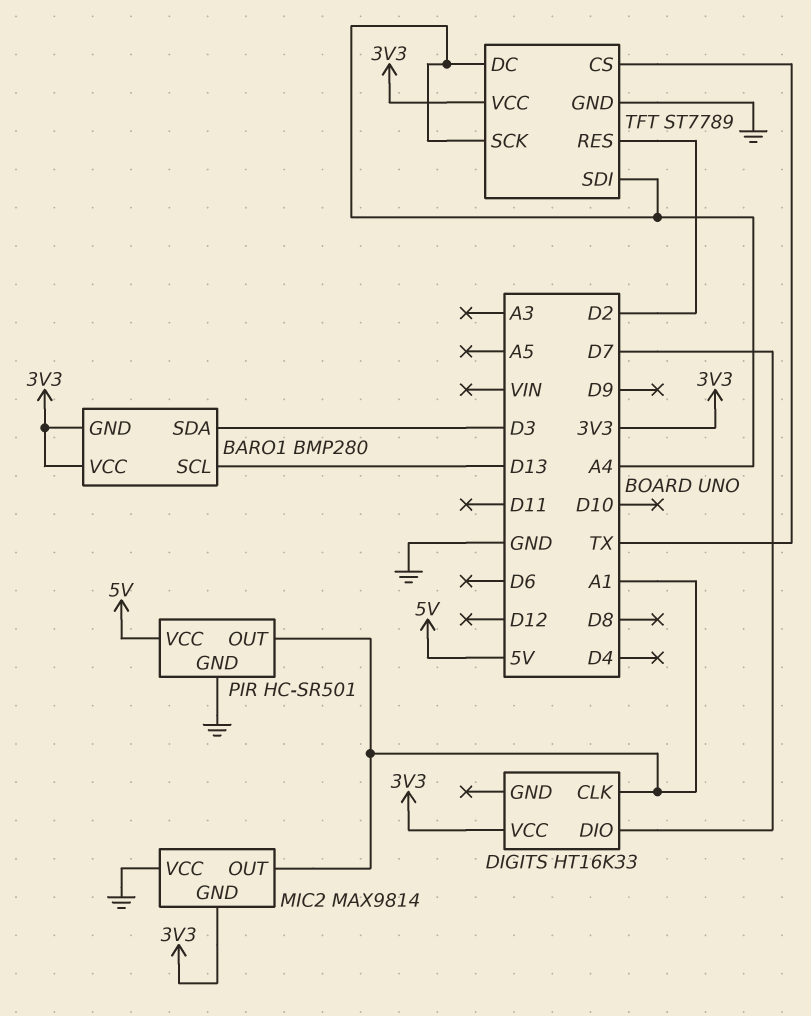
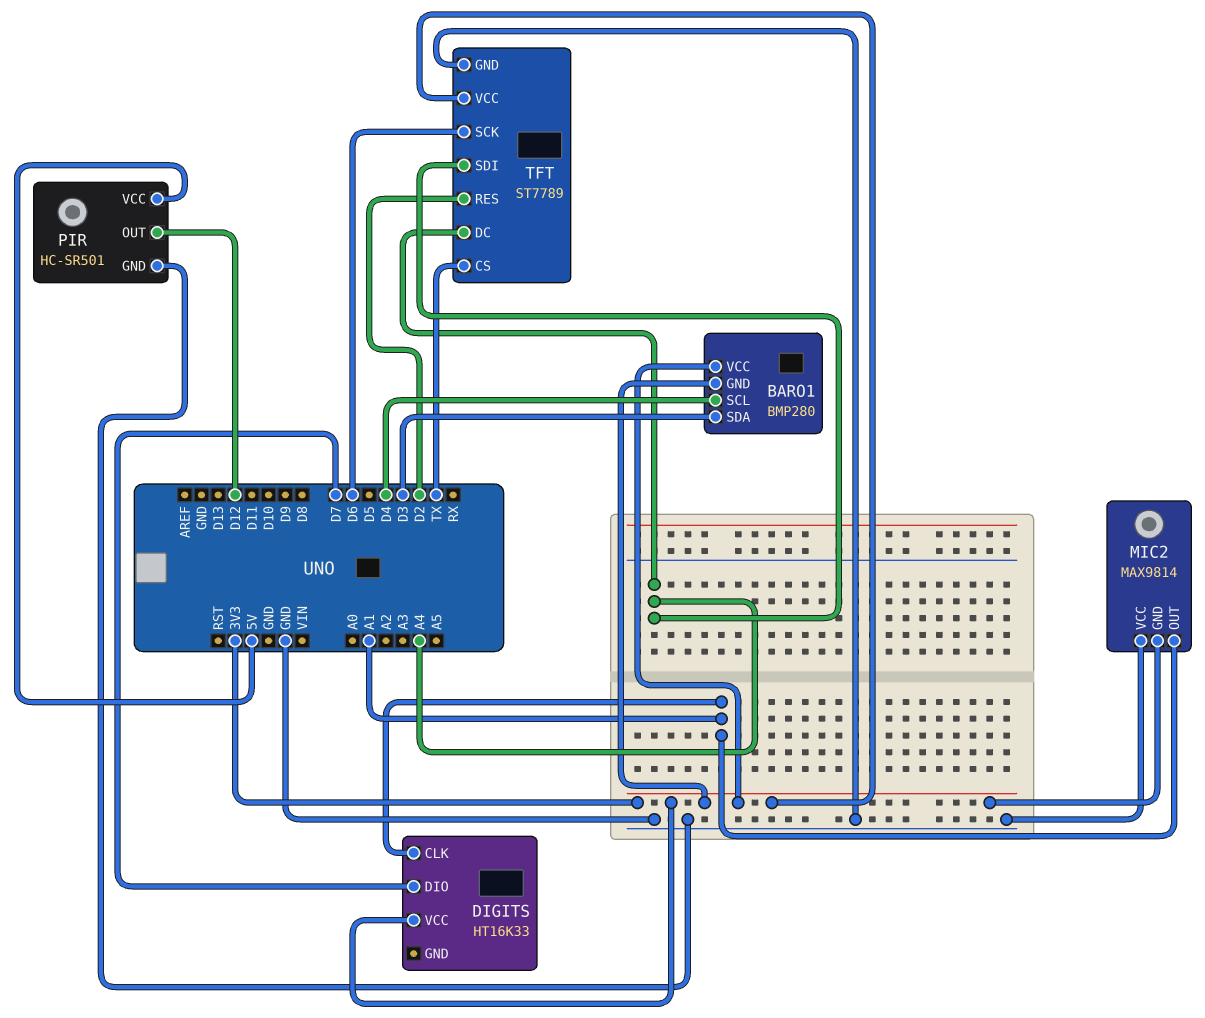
BARO1 pin SCL: D13 -> D4
PIR pin OUT: A1 -> D12
TFT pin SCK: A4 -> D6

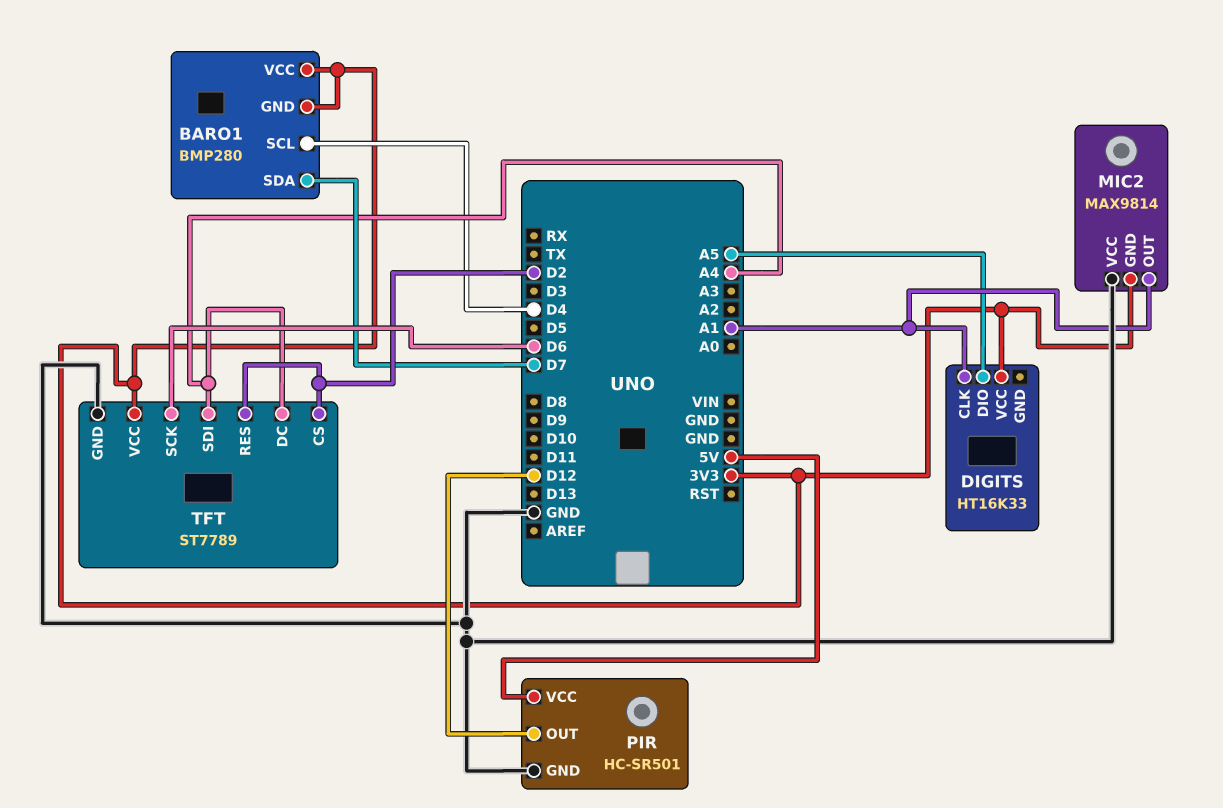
BARO1 pin SDA: D3 -> D7
DIGITS pin DIO: D7 -> A5
TFT pin CS: TX -> D2

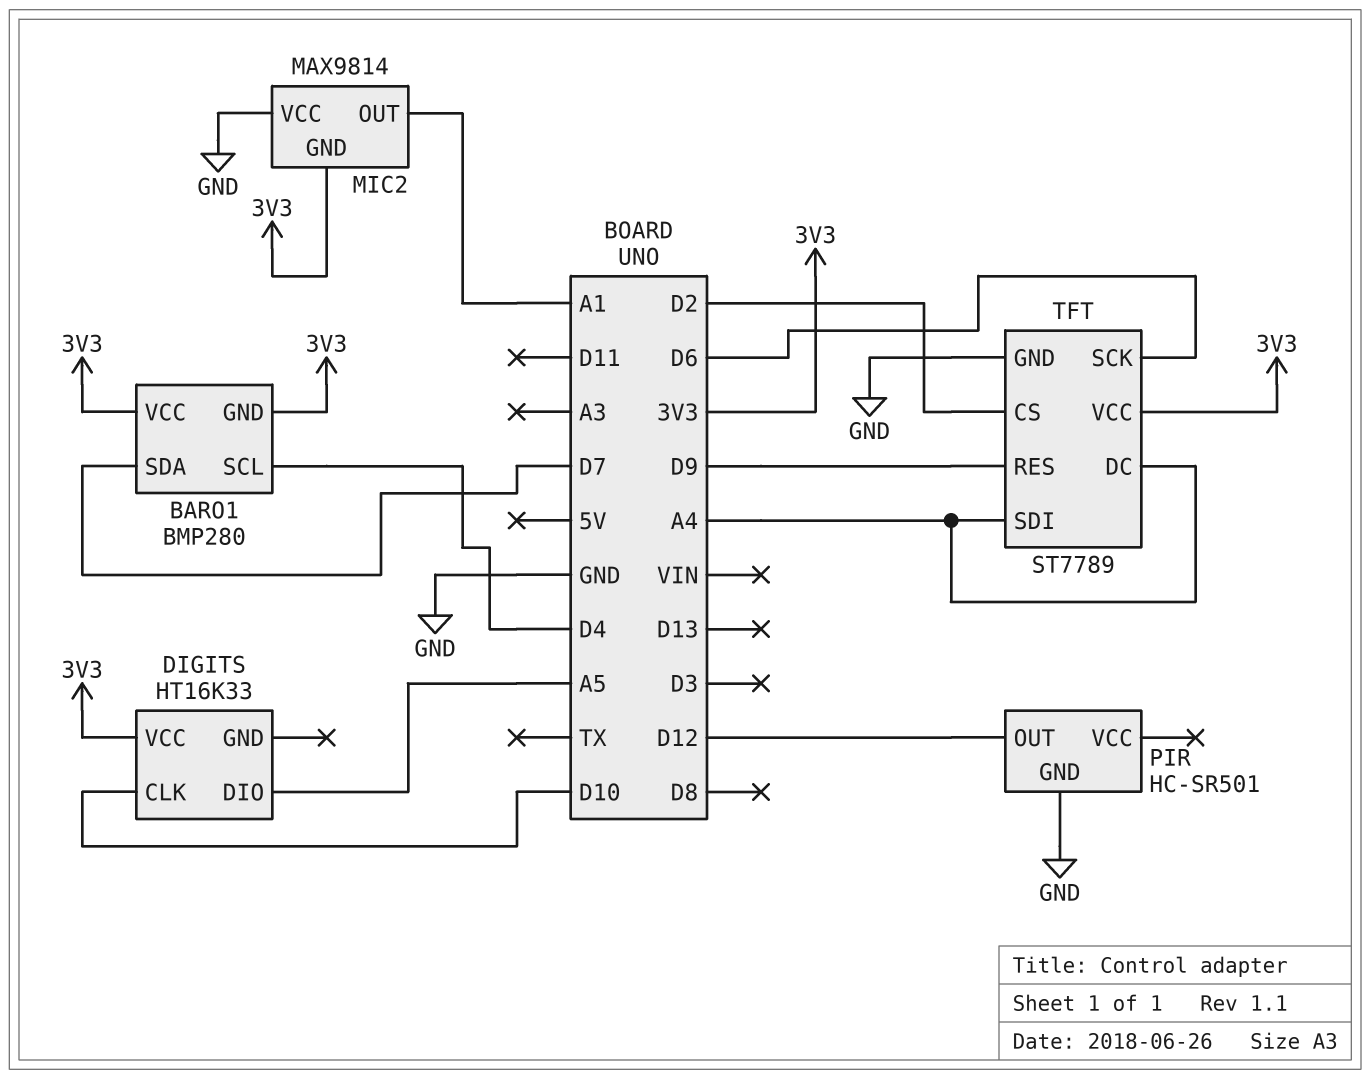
DIGITS pin CLK: A1 -> D10
PIR pin VCC: 5V -> none
TFT pin RES: D2 -> D9

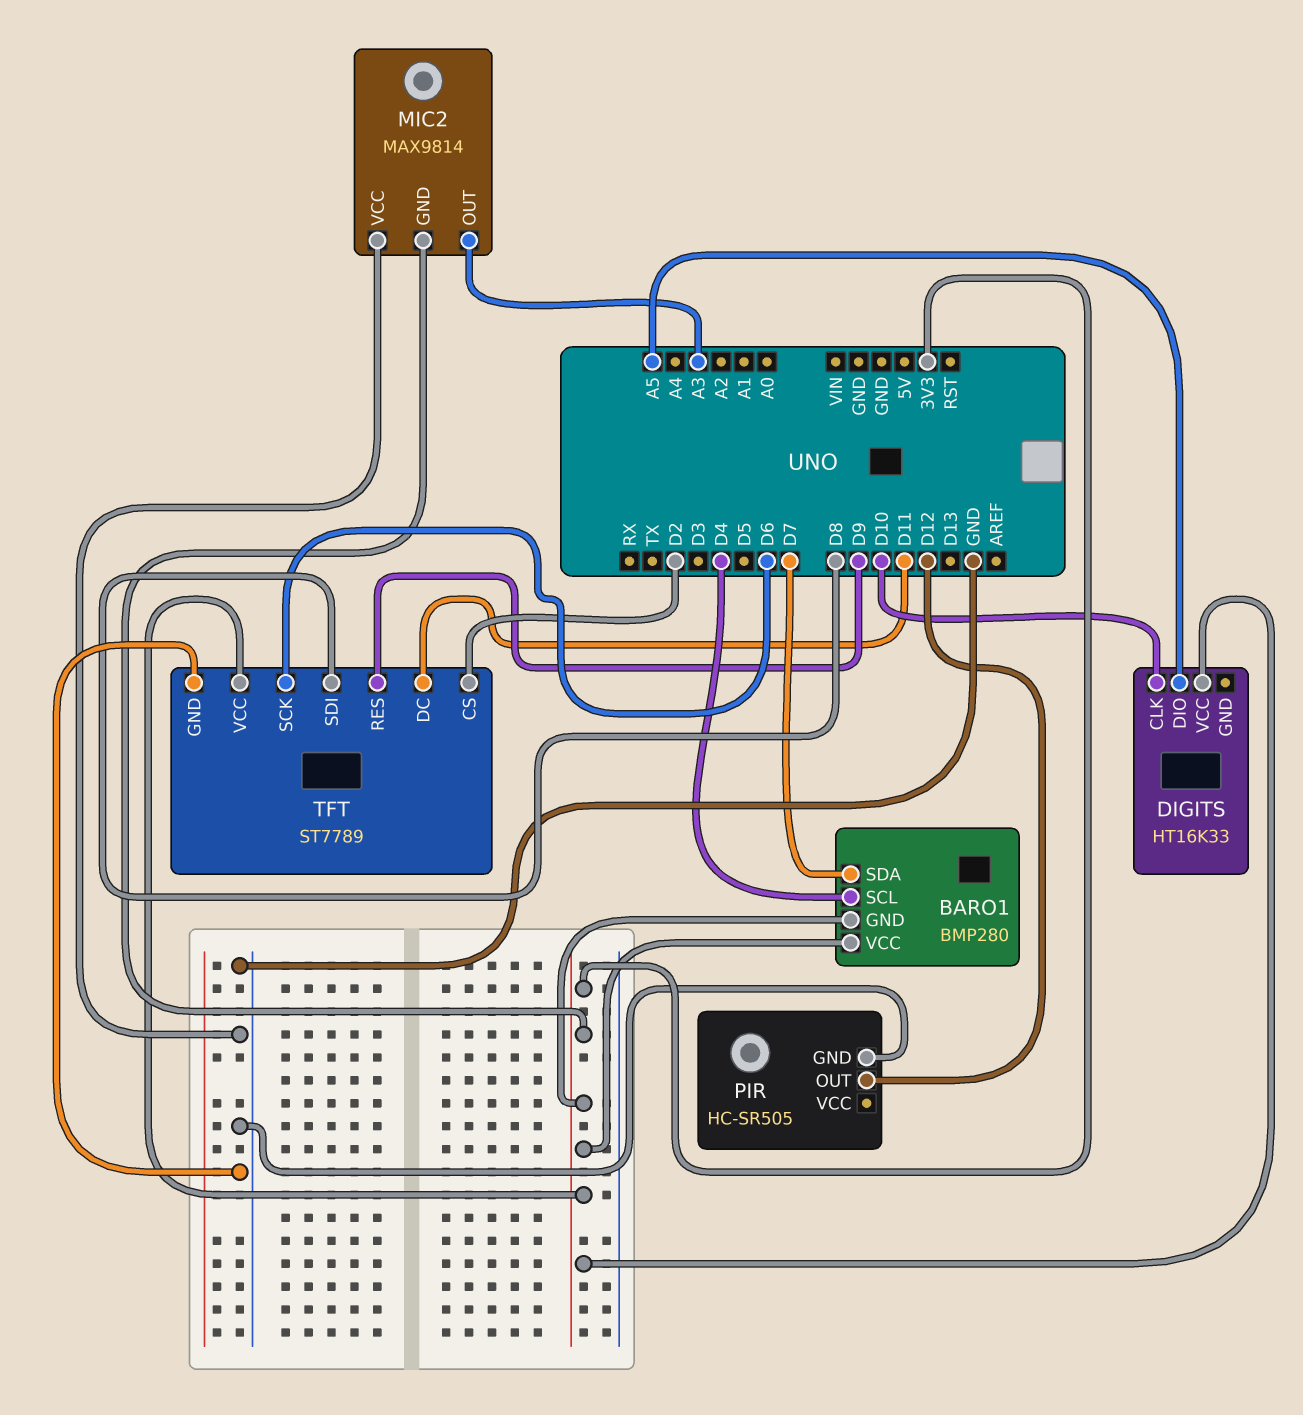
MIC2 pin OUT: A1 -> A3
PIR: HC-SR501 -> HC-SR505
TFT pin DC: A4 -> D11
TFT pin SDI: A4 -> D8

